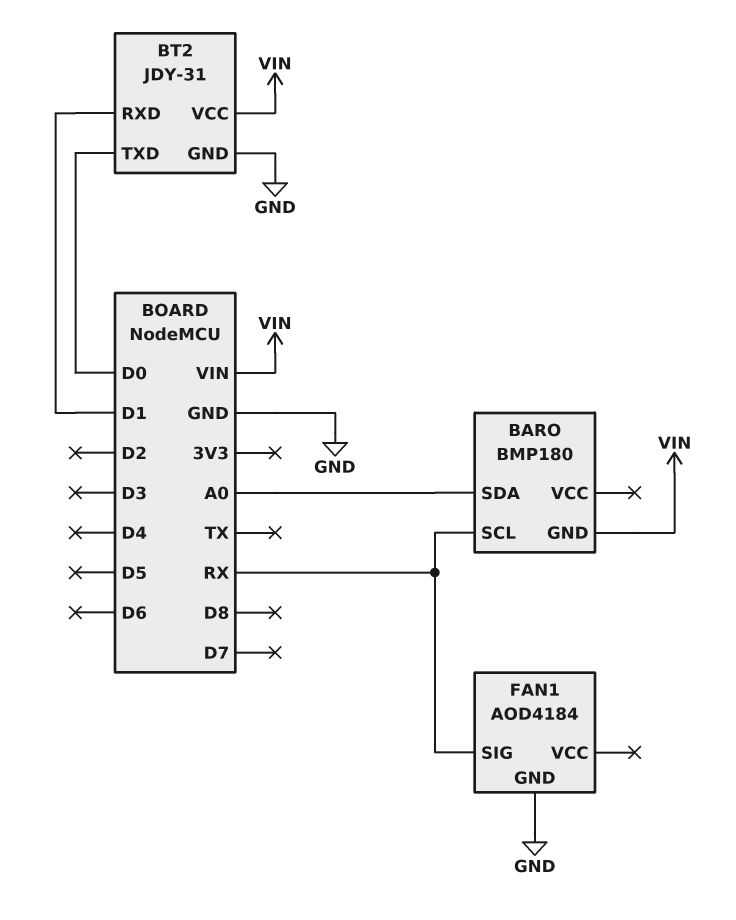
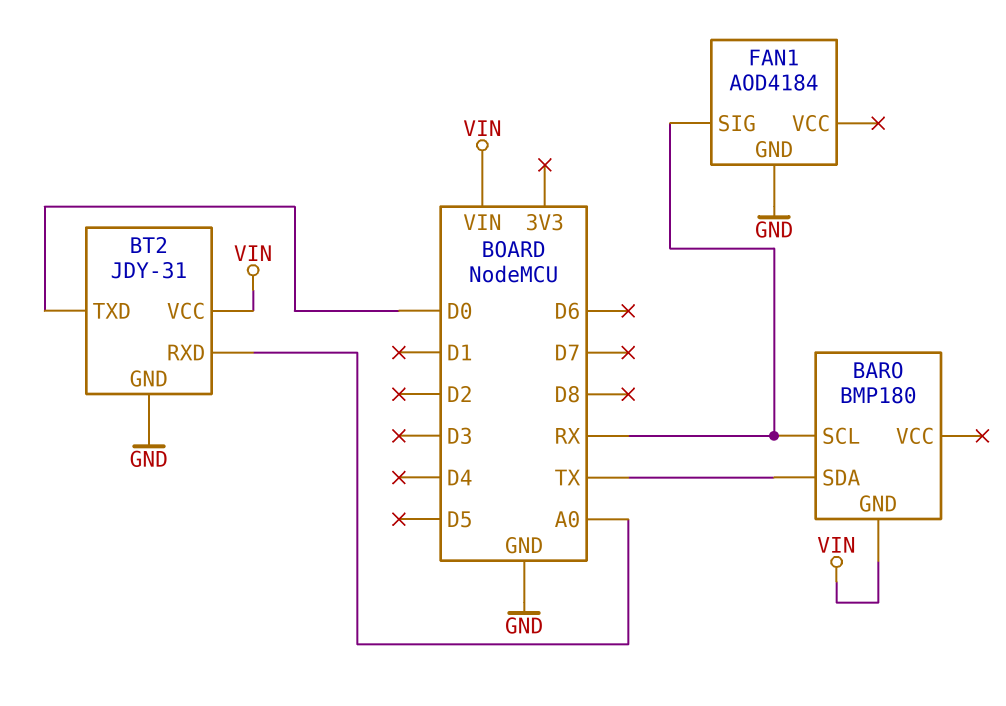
BARO pin SDA: A0 -> TX
BT2 pin RXD: D1 -> A0

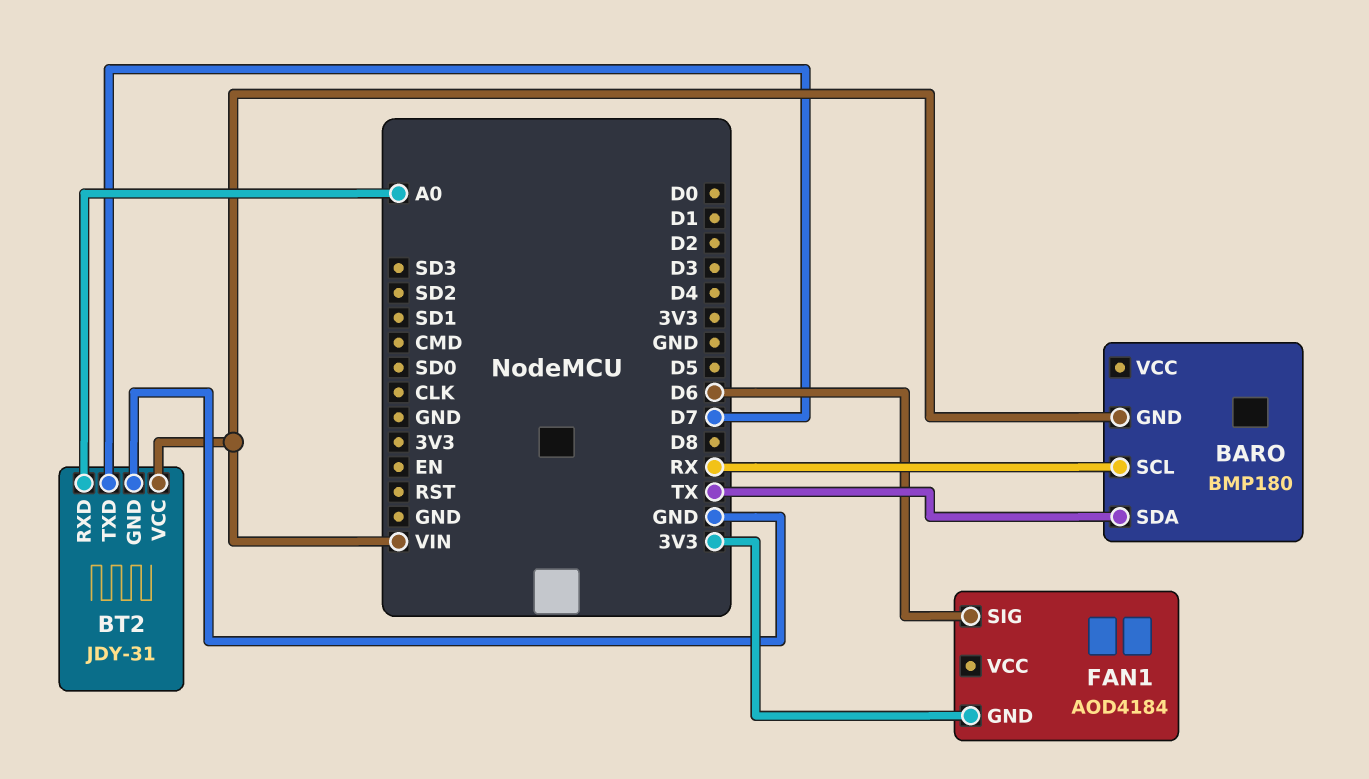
BT2 pin TXD: D0 -> D7
FAN1 pin GND: GND -> 3V3
FAN1 pin SIG: RX -> D6

